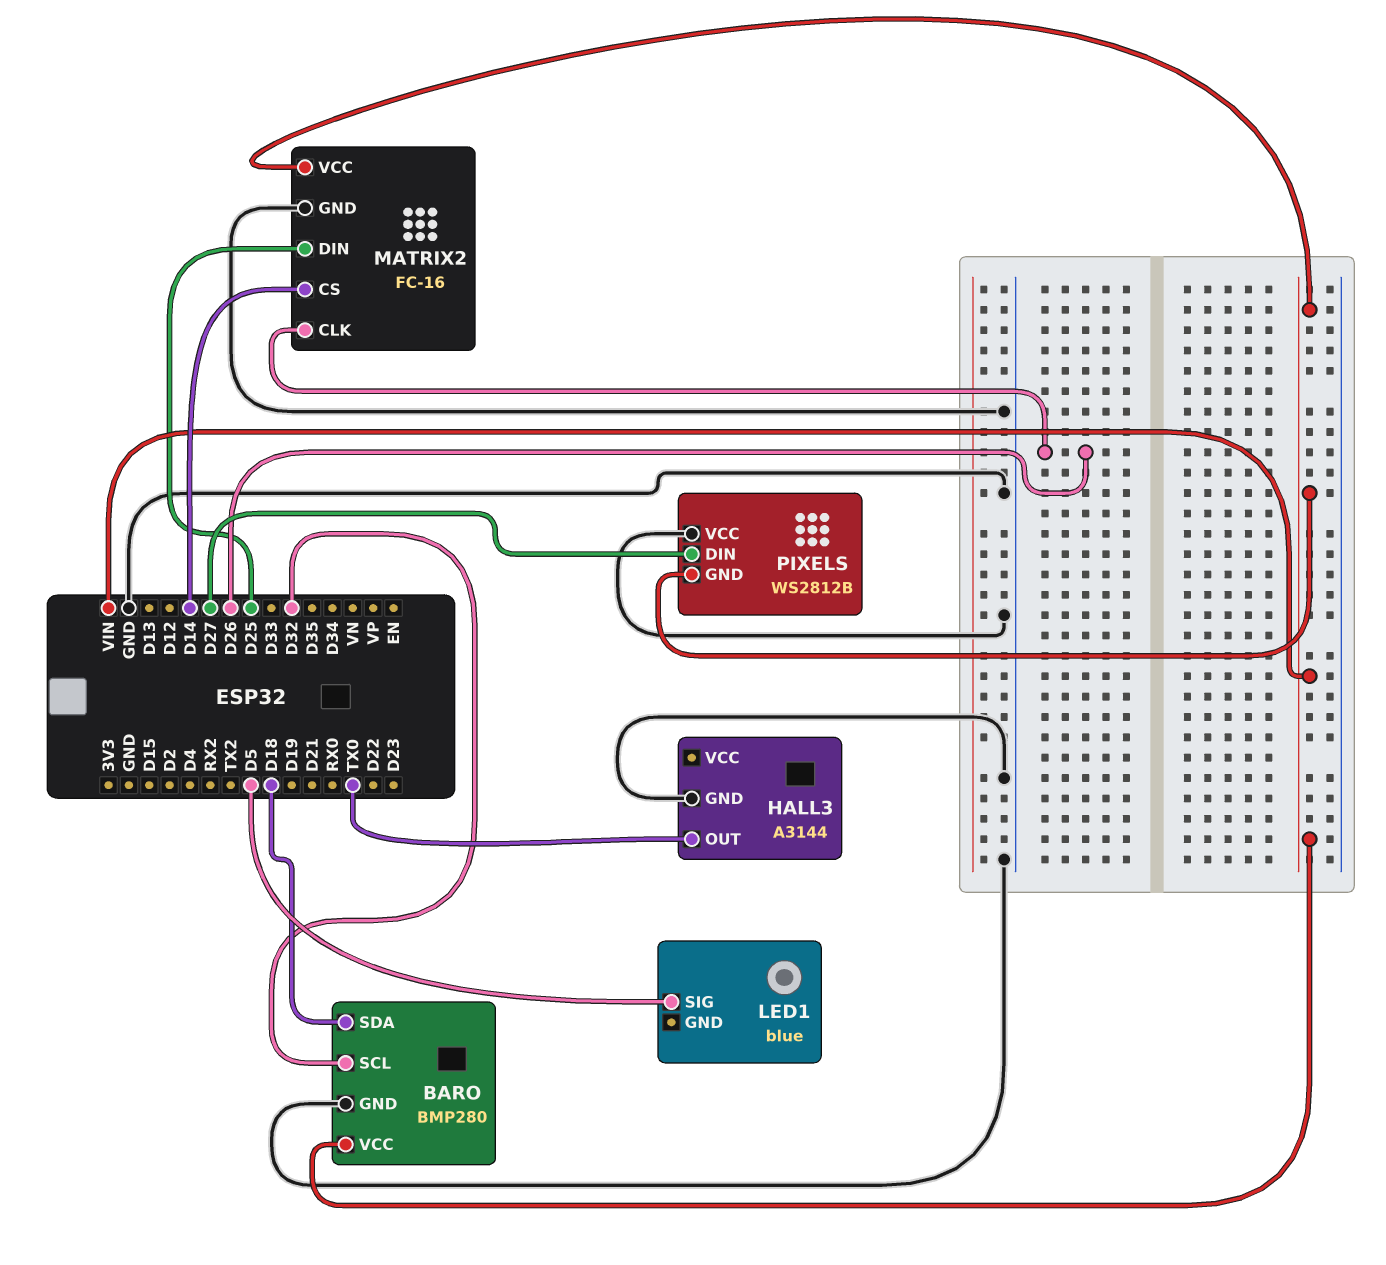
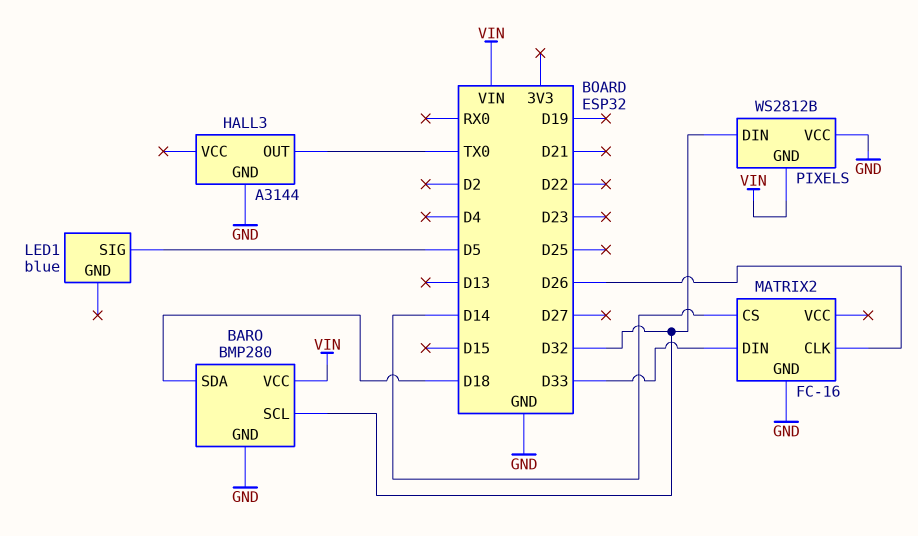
MATRIX2 pin DIN: D25 -> D33
MATRIX2 pin VCC: VIN -> none
PIXELS pin DIN: D27 -> D32

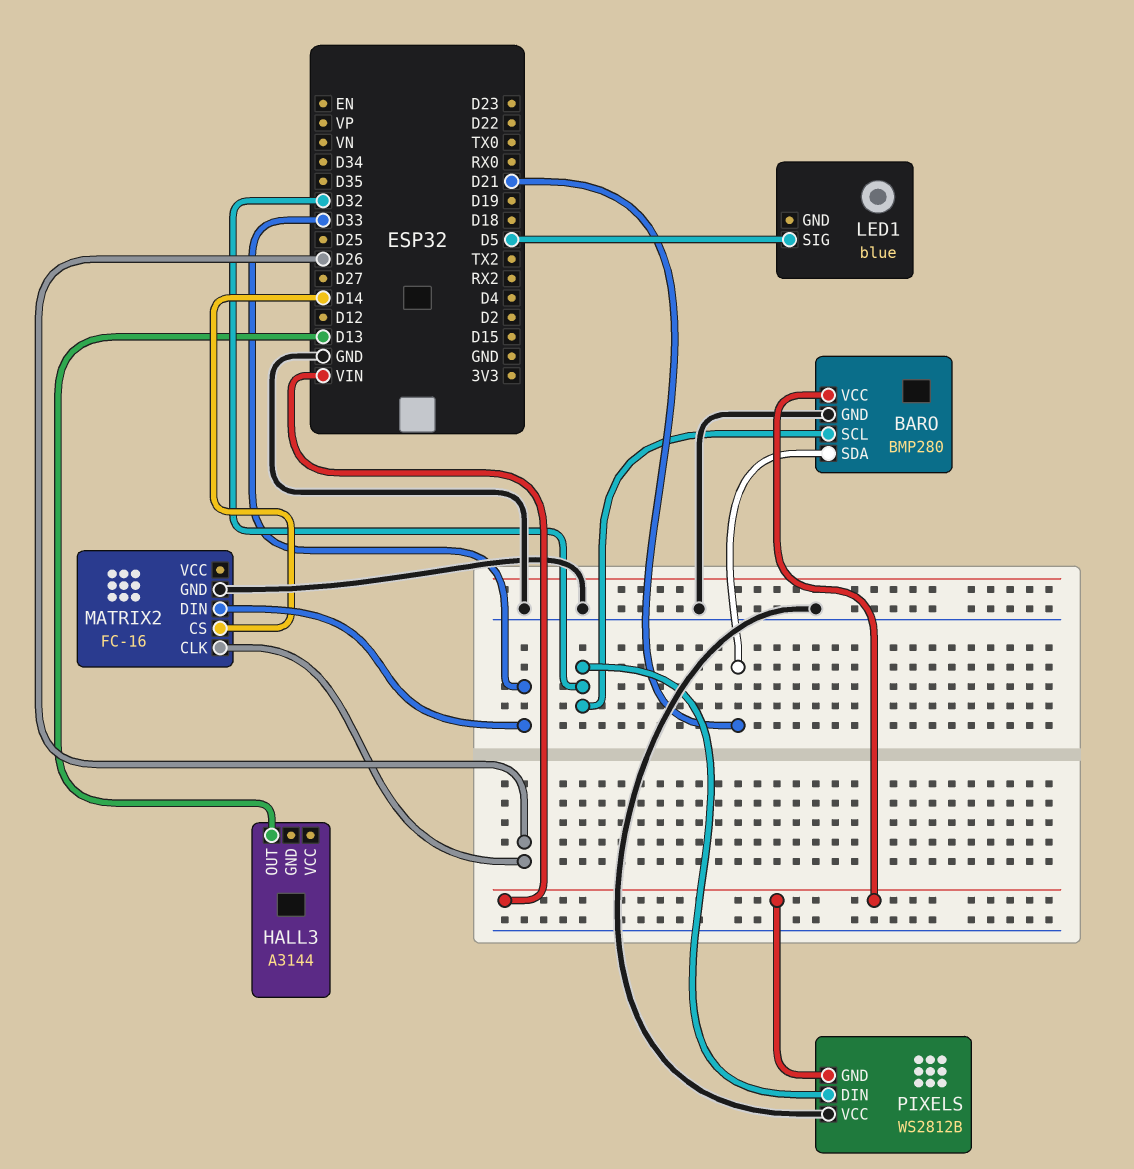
BARO pin SDA: D18 -> D21
HALL3 pin GND: GND -> none
HALL3 pin OUT: TX0 -> D13

